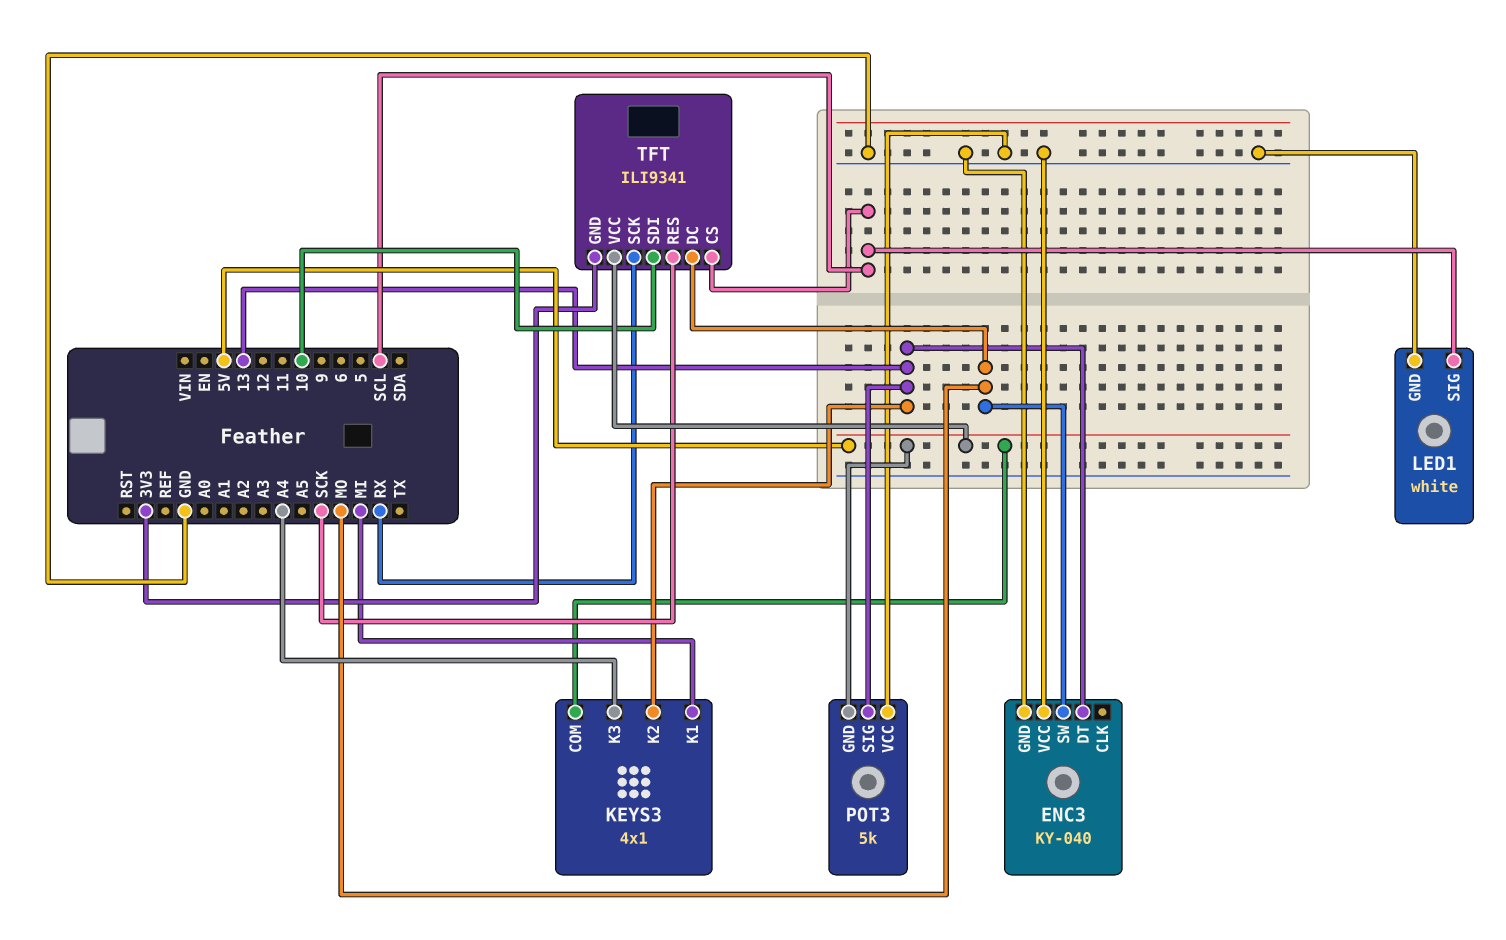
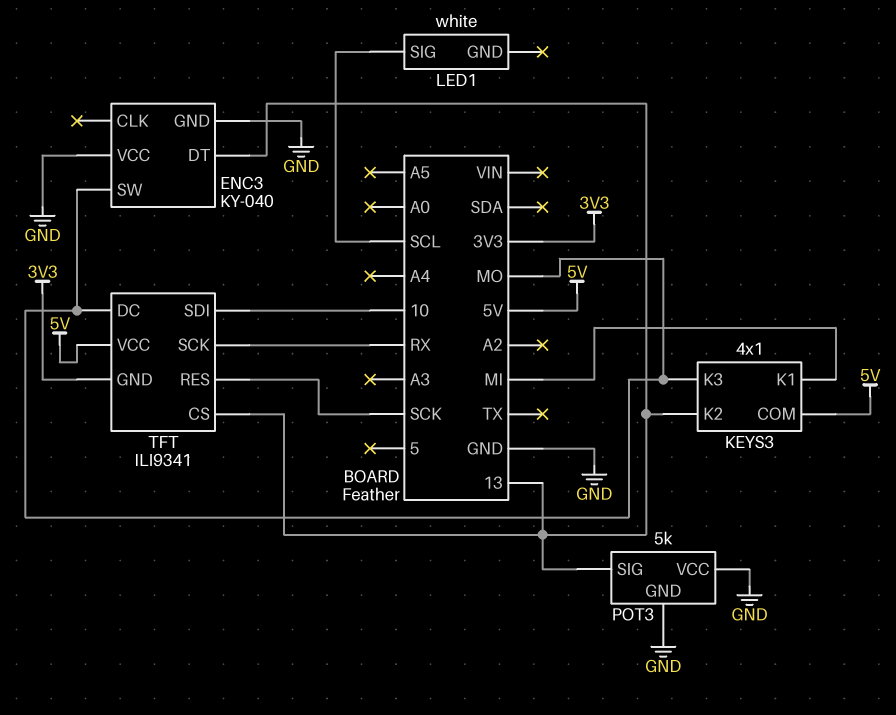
KEYS3 pin K3: A4 -> MO
LED1 pin GND: GND -> none
POT3 pin GND: 5V -> GND
TFT pin CS: SCL -> 13

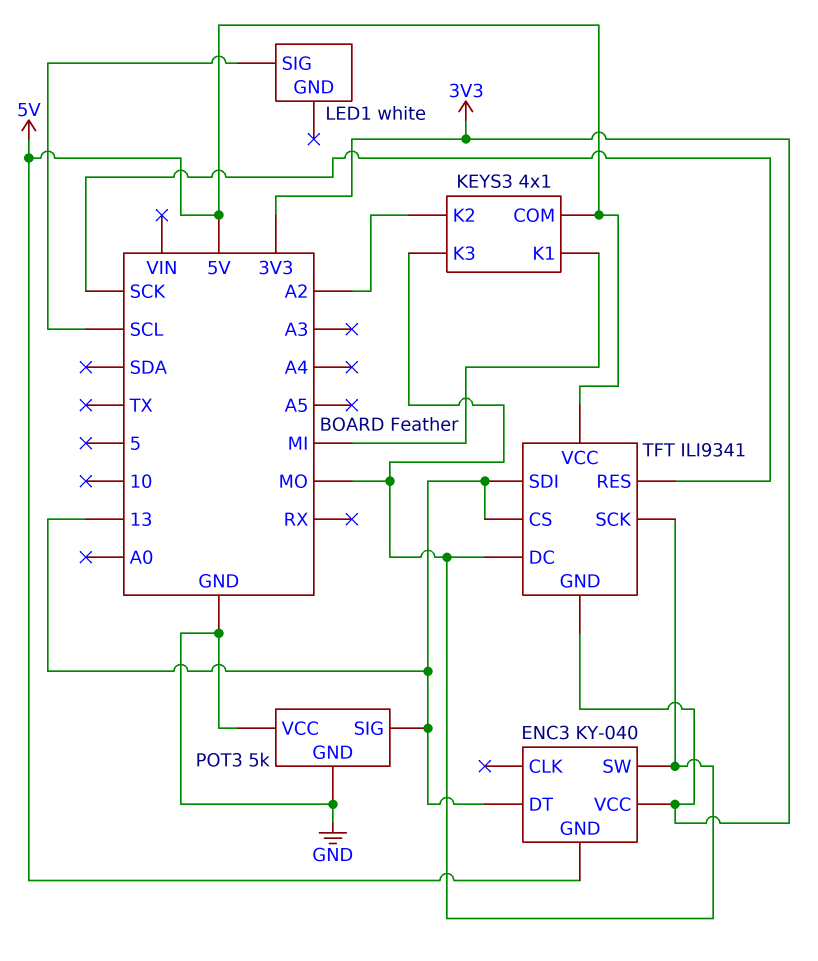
ENC3 pin GND: GND -> 5V
ENC3 pin VCC: GND -> 3V3
KEYS3 pin K2: 13 -> A2
TFT pin SCK: RX -> MO
TFT pin SDI: 10 -> 13

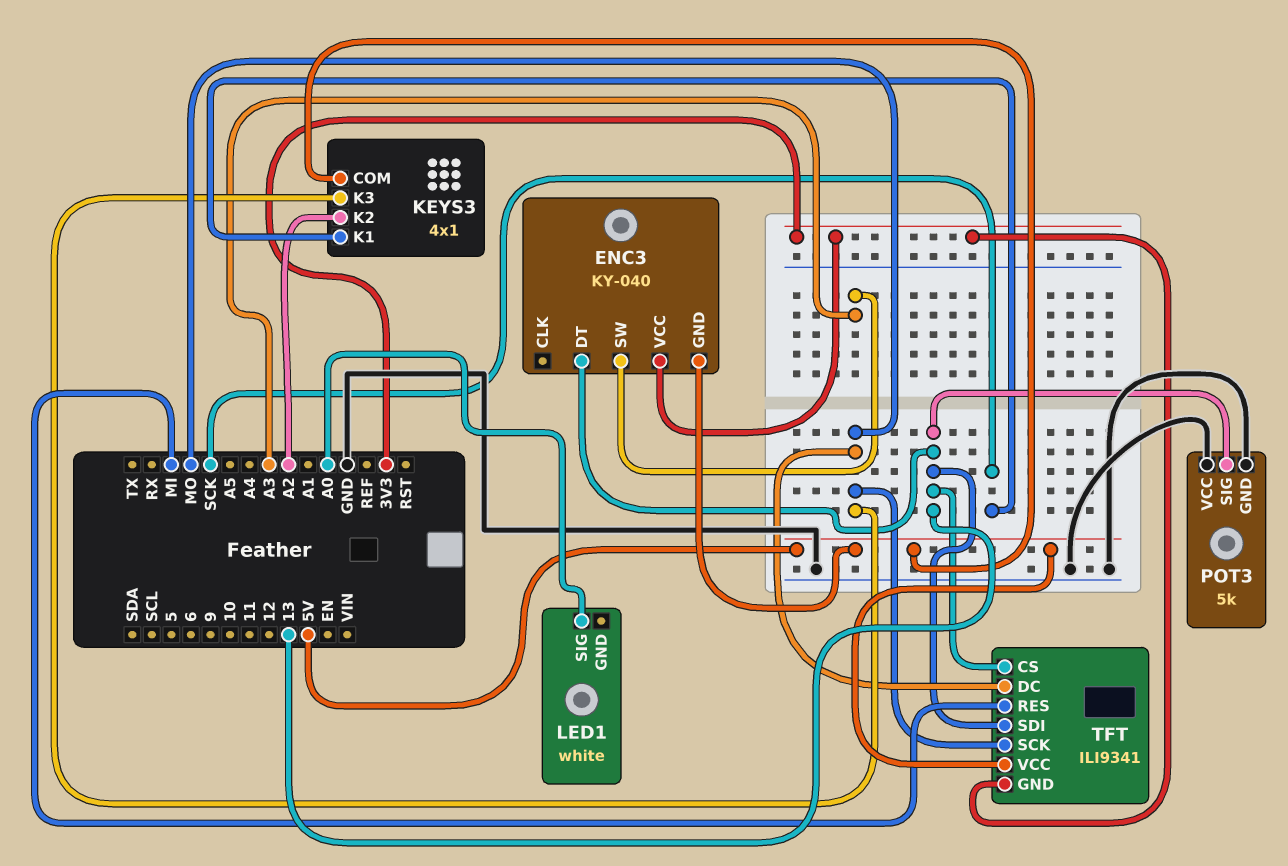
ENC3 pin SW: MO -> A3
KEYS3 pin K1: MI -> SCK
LED1 pin SIG: SCL -> A0
TFT pin RES: SCK -> MI

